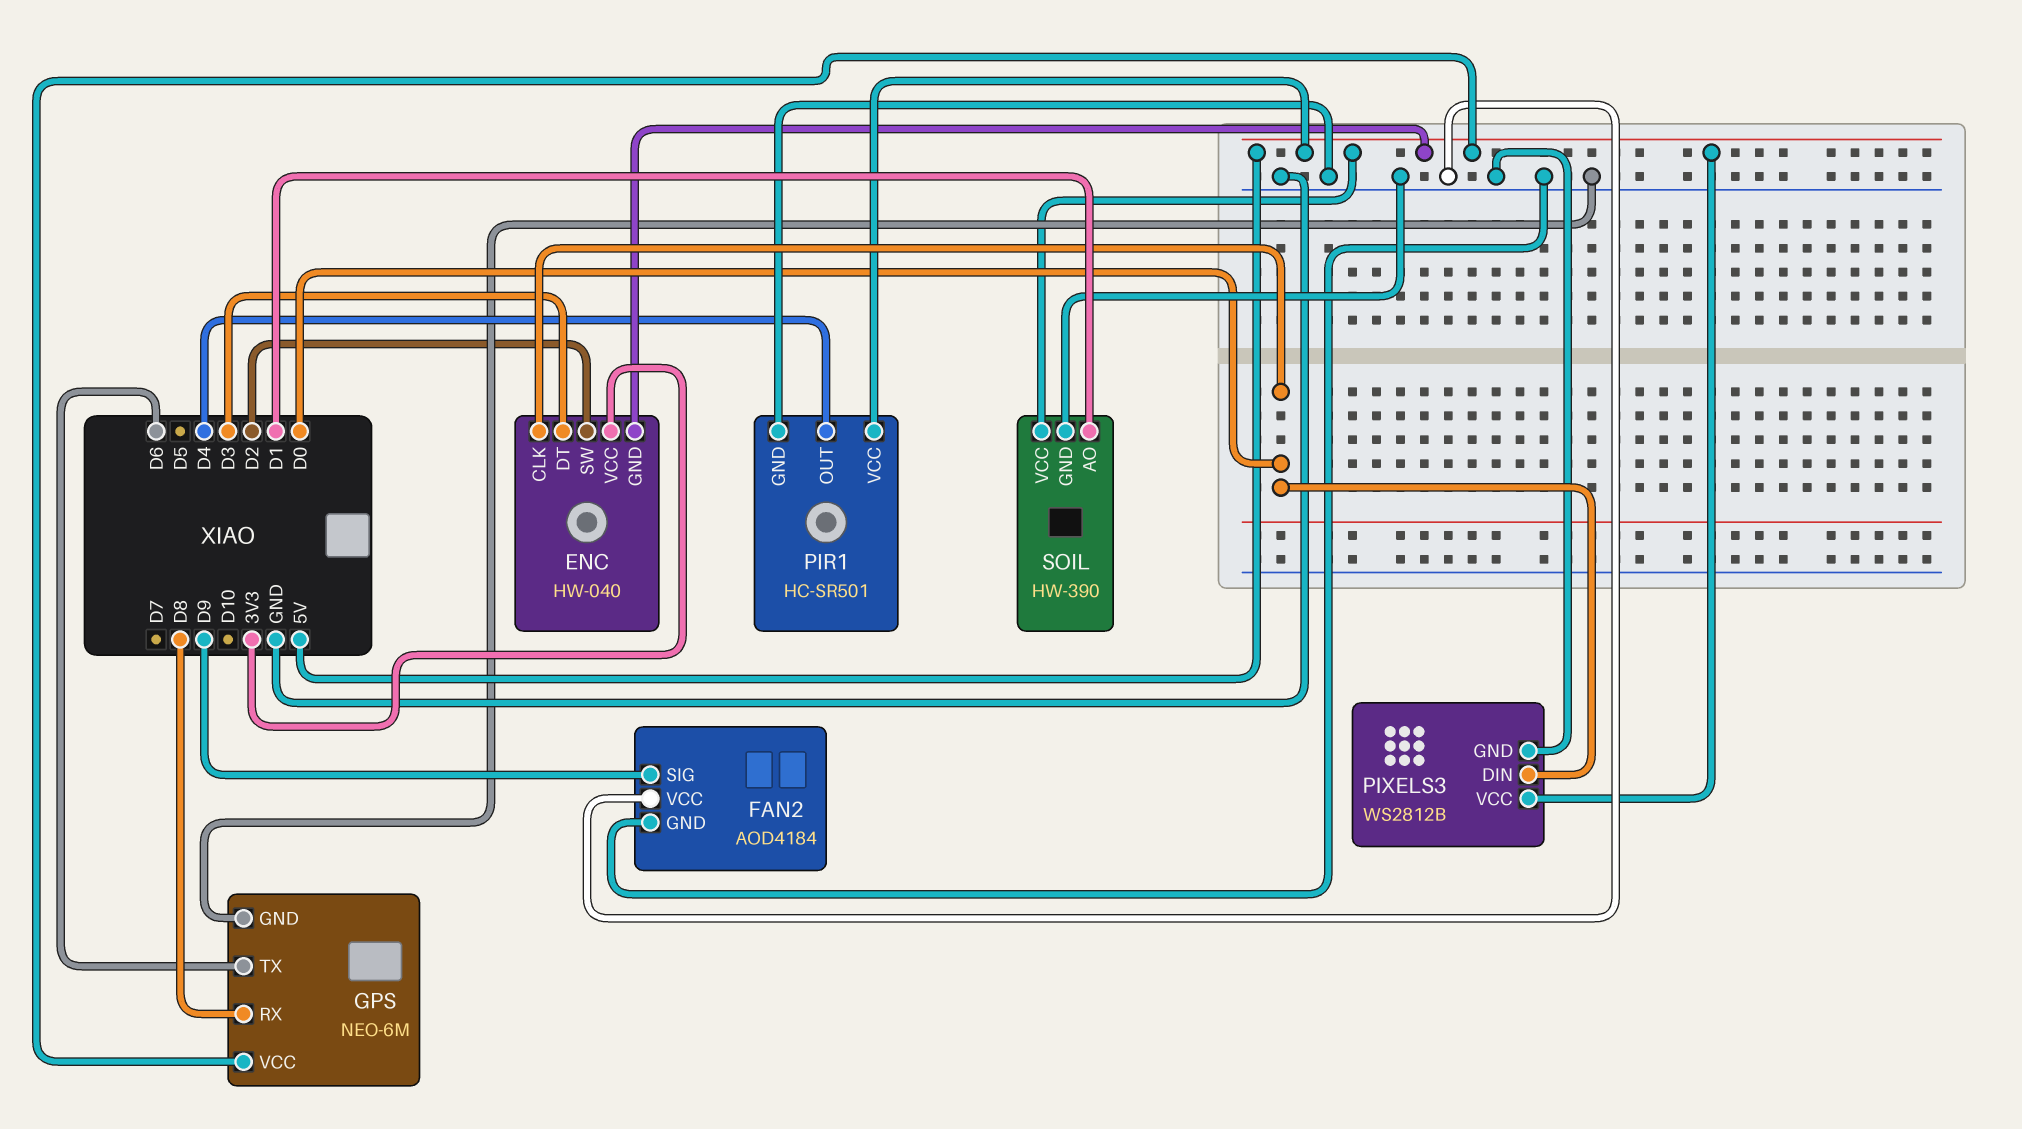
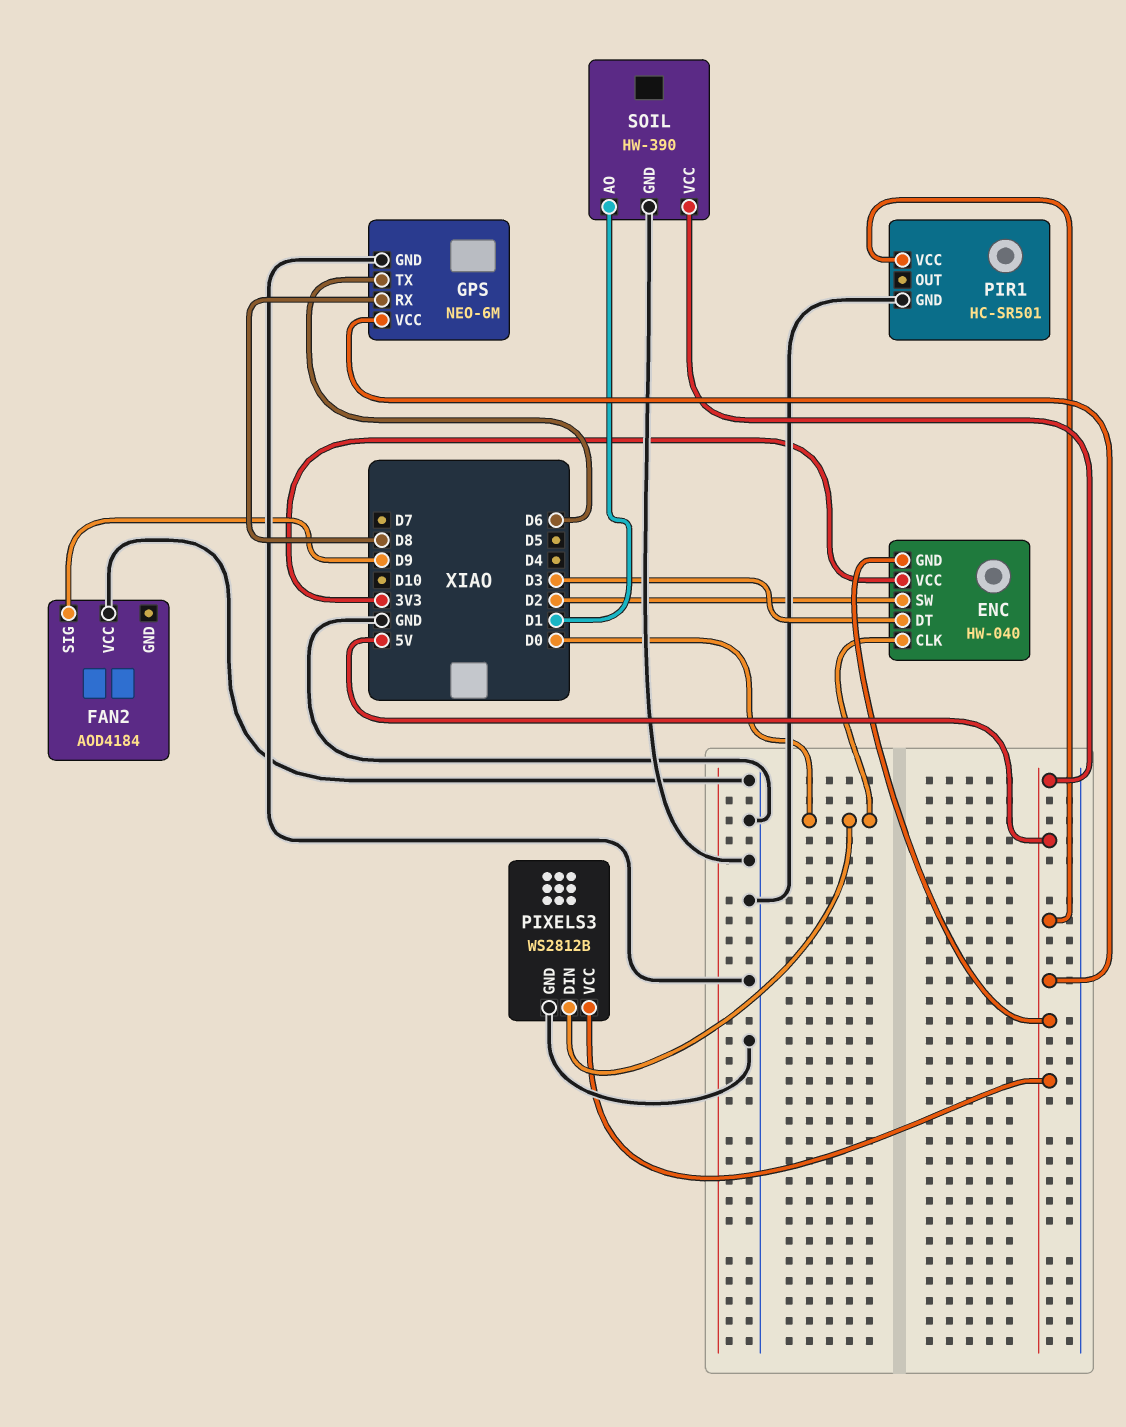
FAN2 pin GND: GND -> none
PIR1 pin OUT: D4 -> none

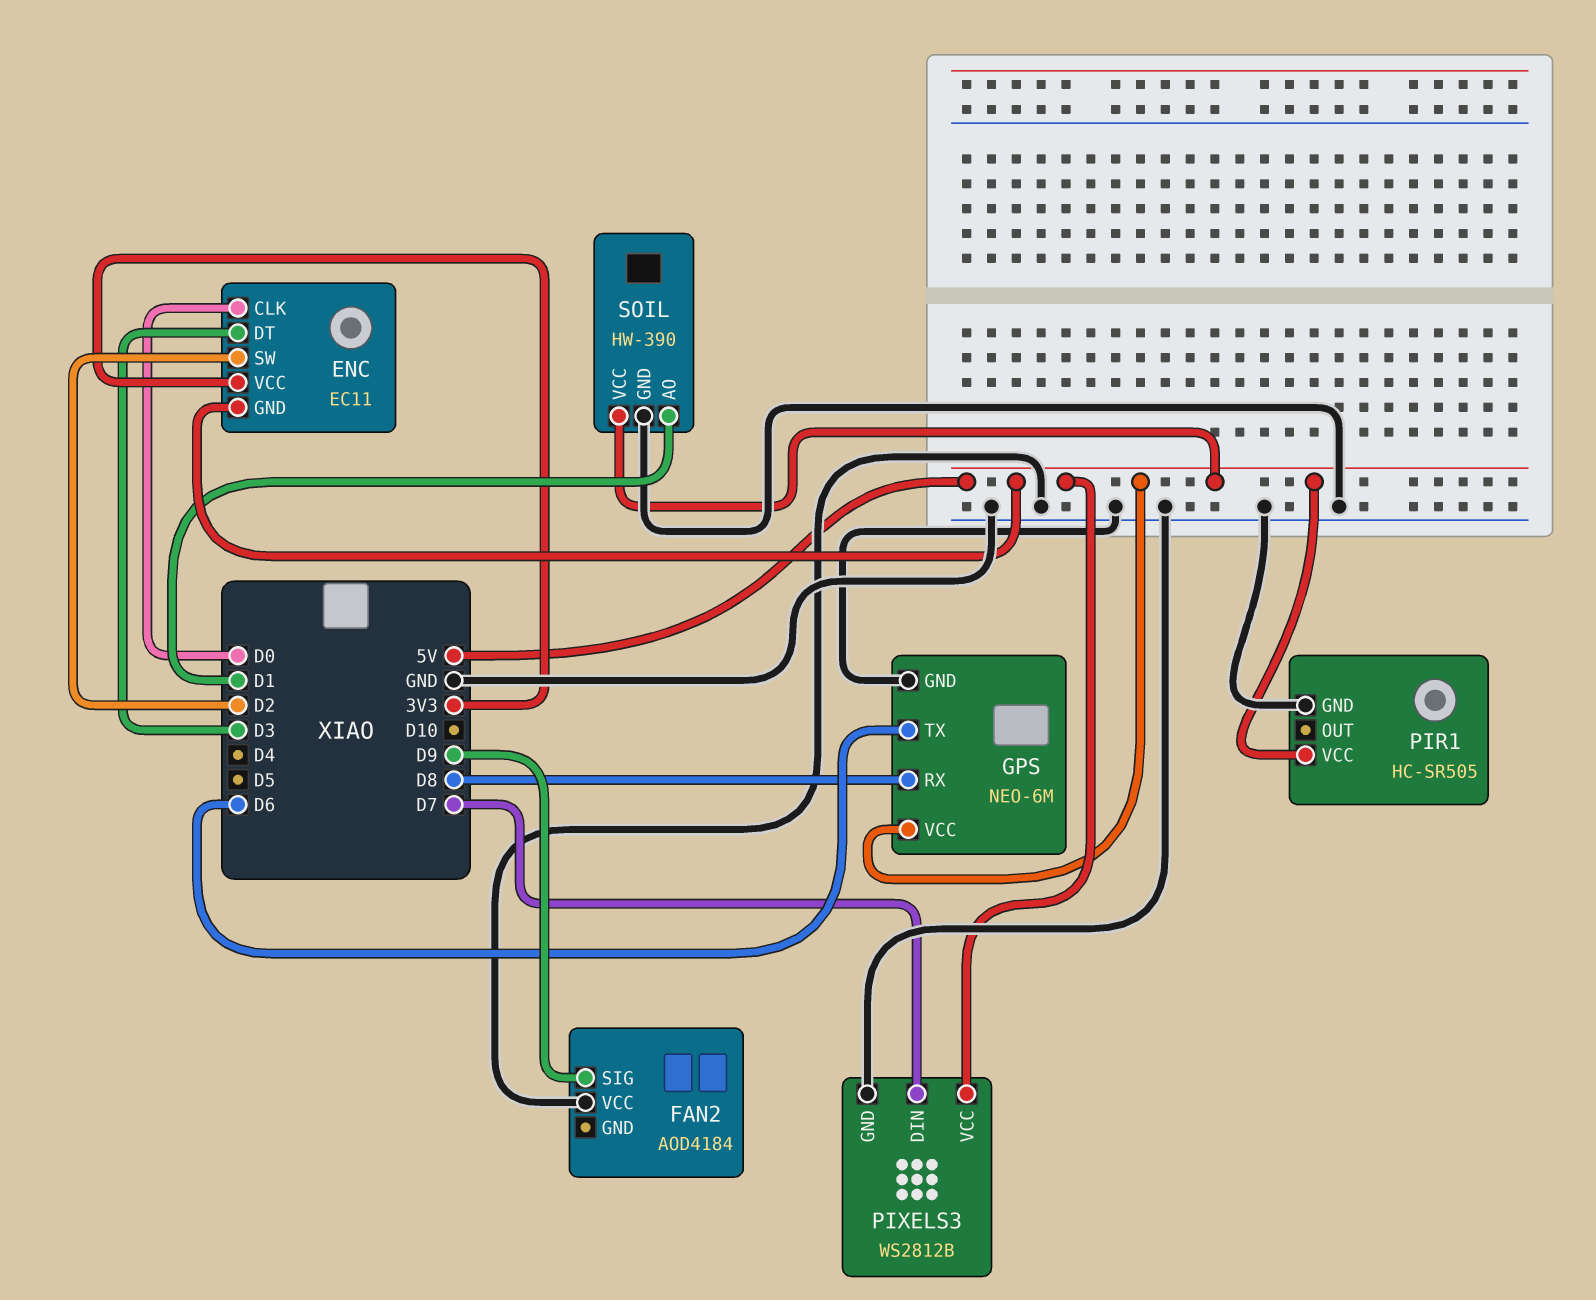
ENC: HW-040 -> EC11
PIR1: HC-SR501 -> HC-SR505
PIXELS3 pin DIN: D0 -> D7

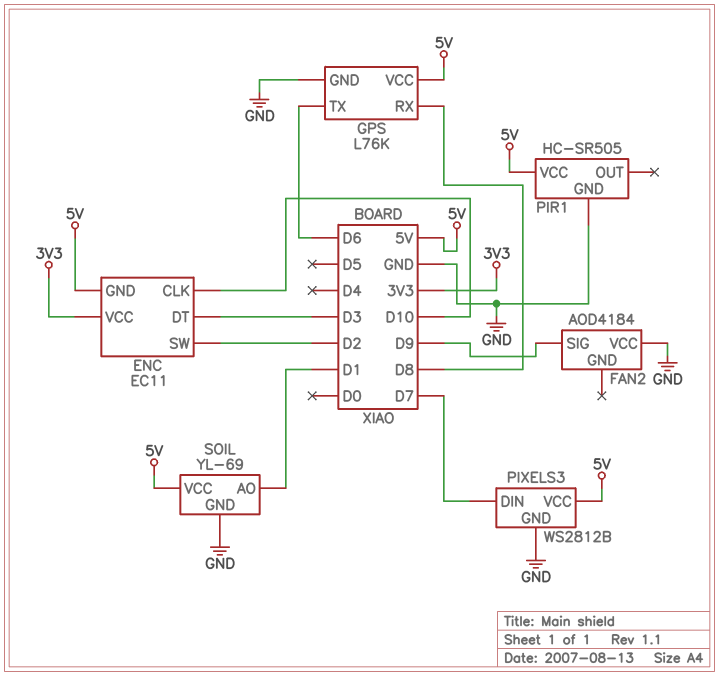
ENC pin CLK: D0 -> D10
GPS: NEO-6M -> L76K
SOIL: HW-390 -> YL-69

